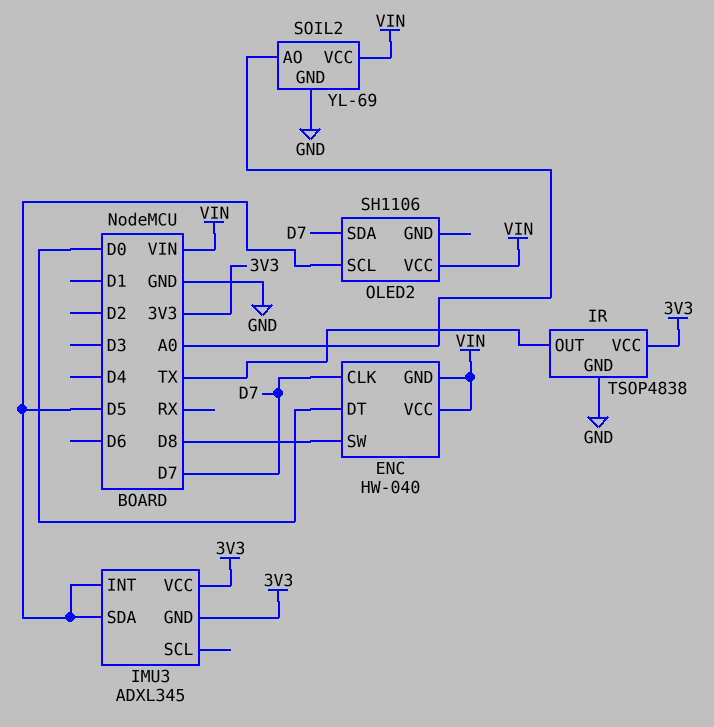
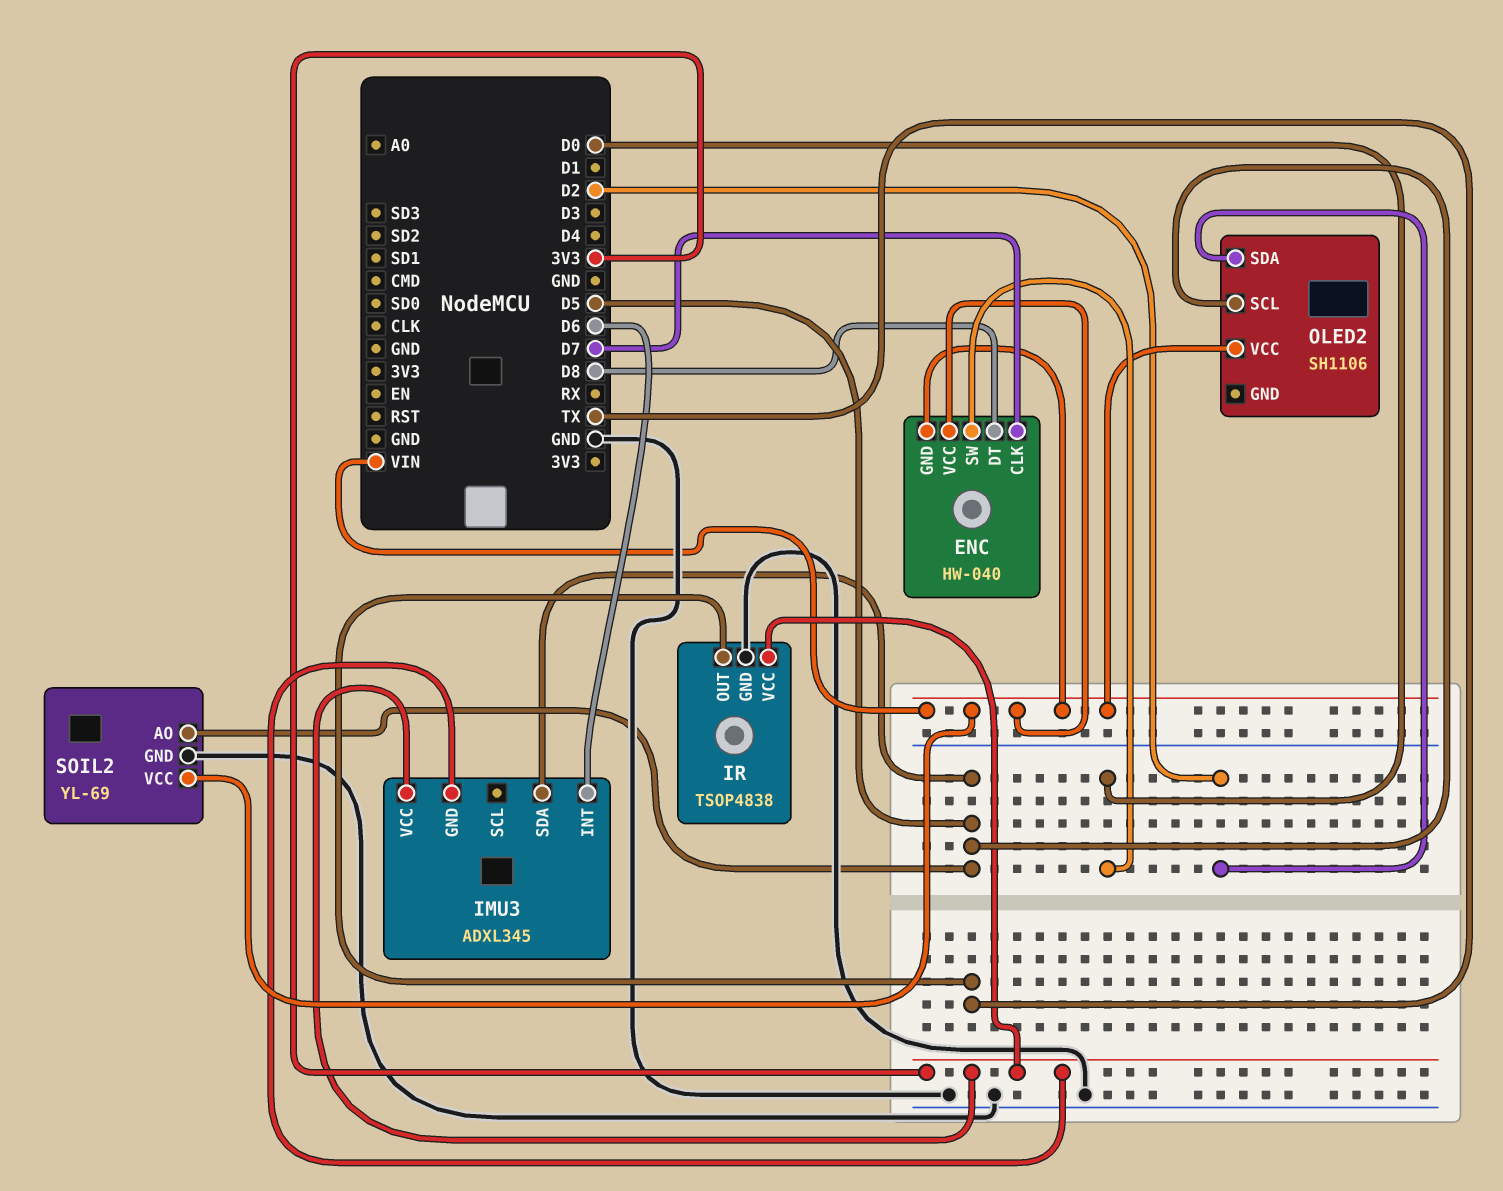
ENC pin DT: D0 -> D8
ENC pin SW: D8 -> D0
IMU3 pin INT: D5 -> D6
OLED2 pin SDA: D7 -> D2
SOIL2 pin AO: A0 -> D5

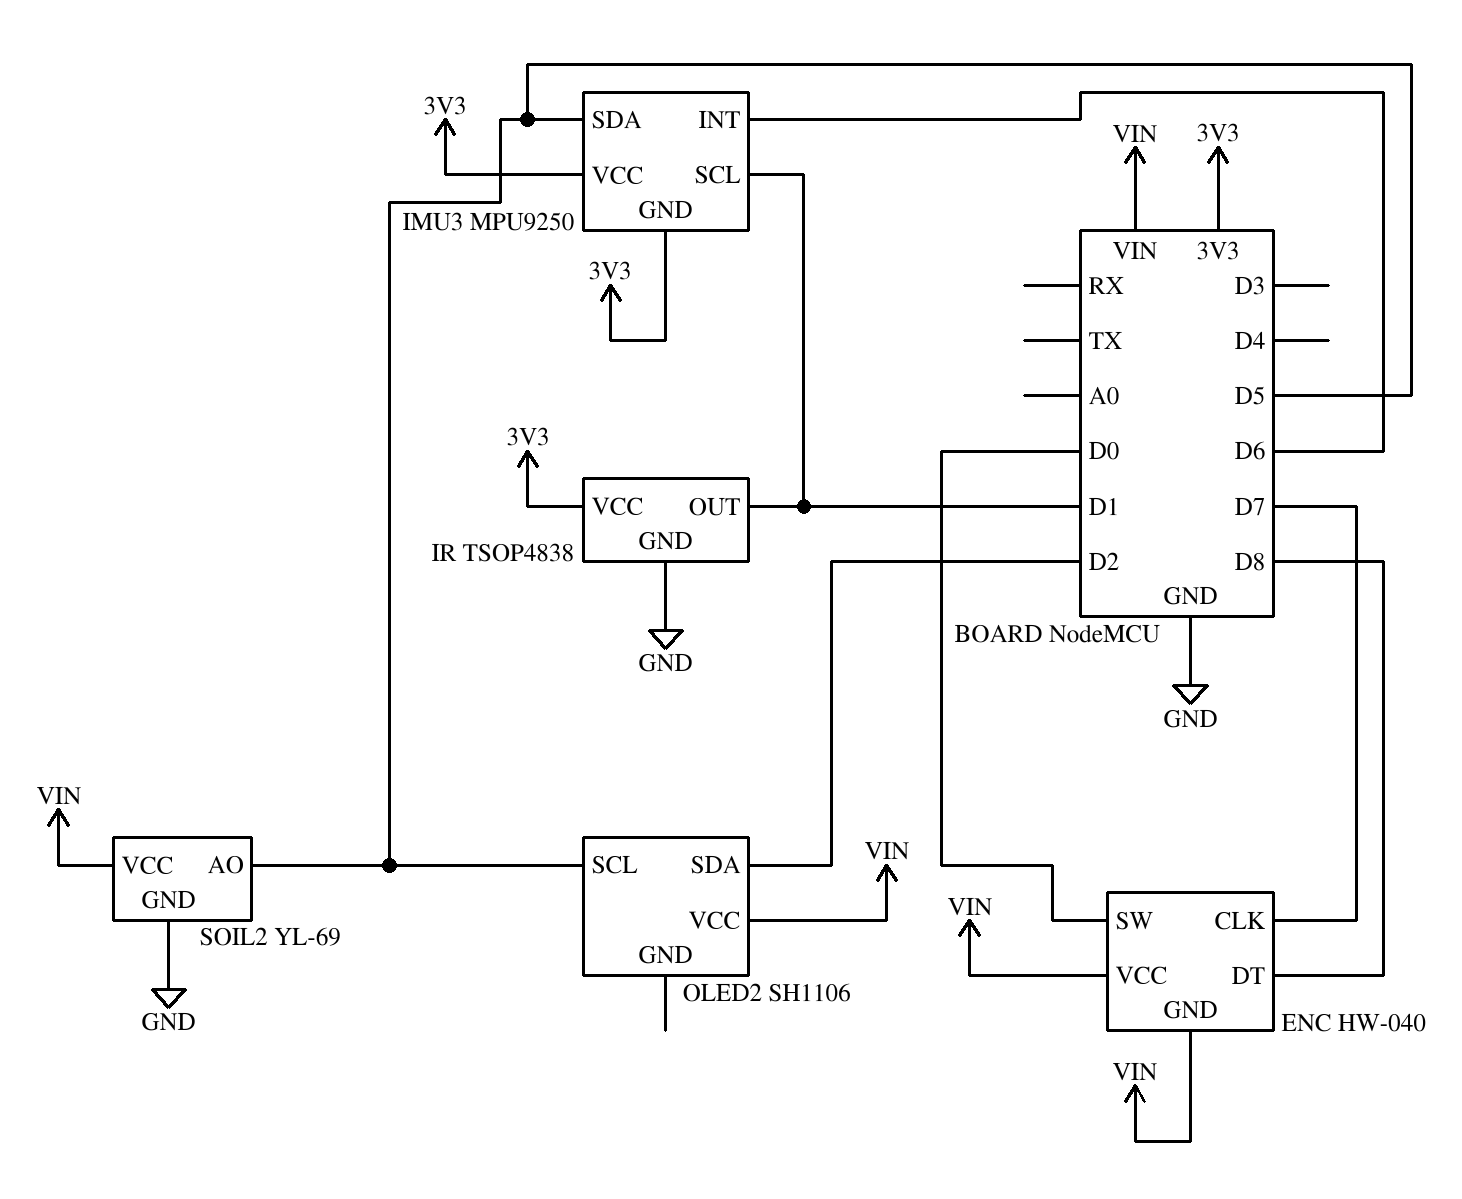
IMU3: ADXL345 -> MPU9250
IMU3 pin SCL: none -> D1
IR pin OUT: TX -> D1

